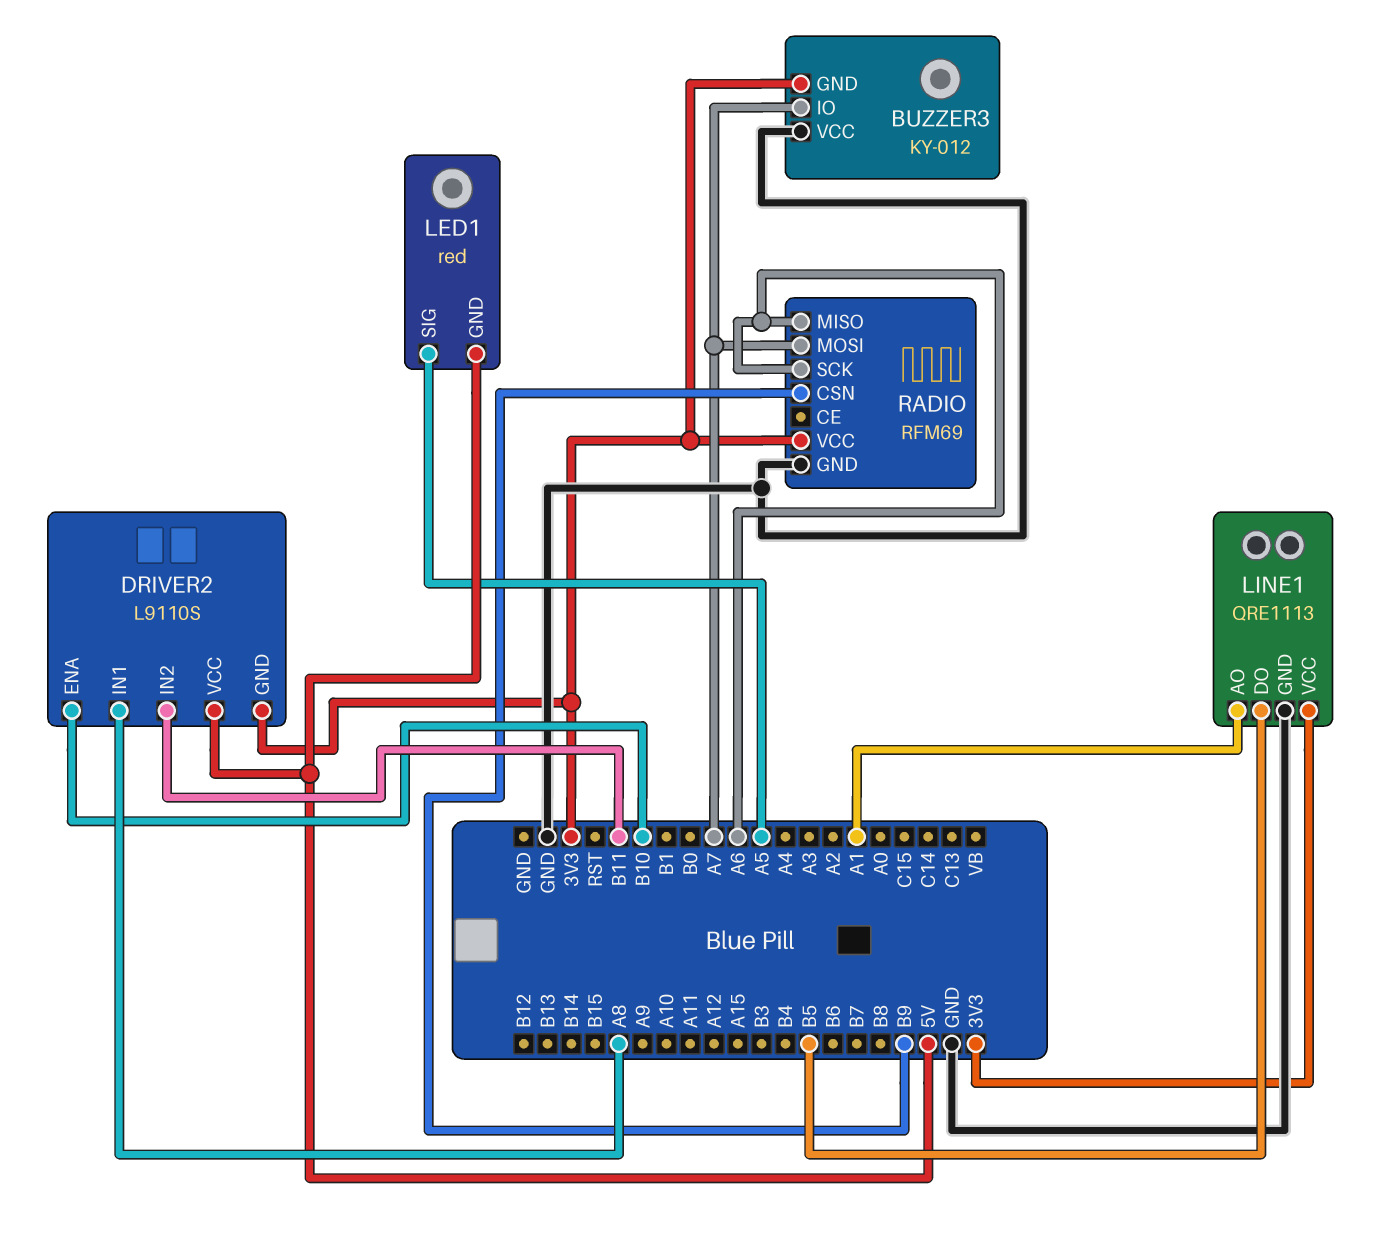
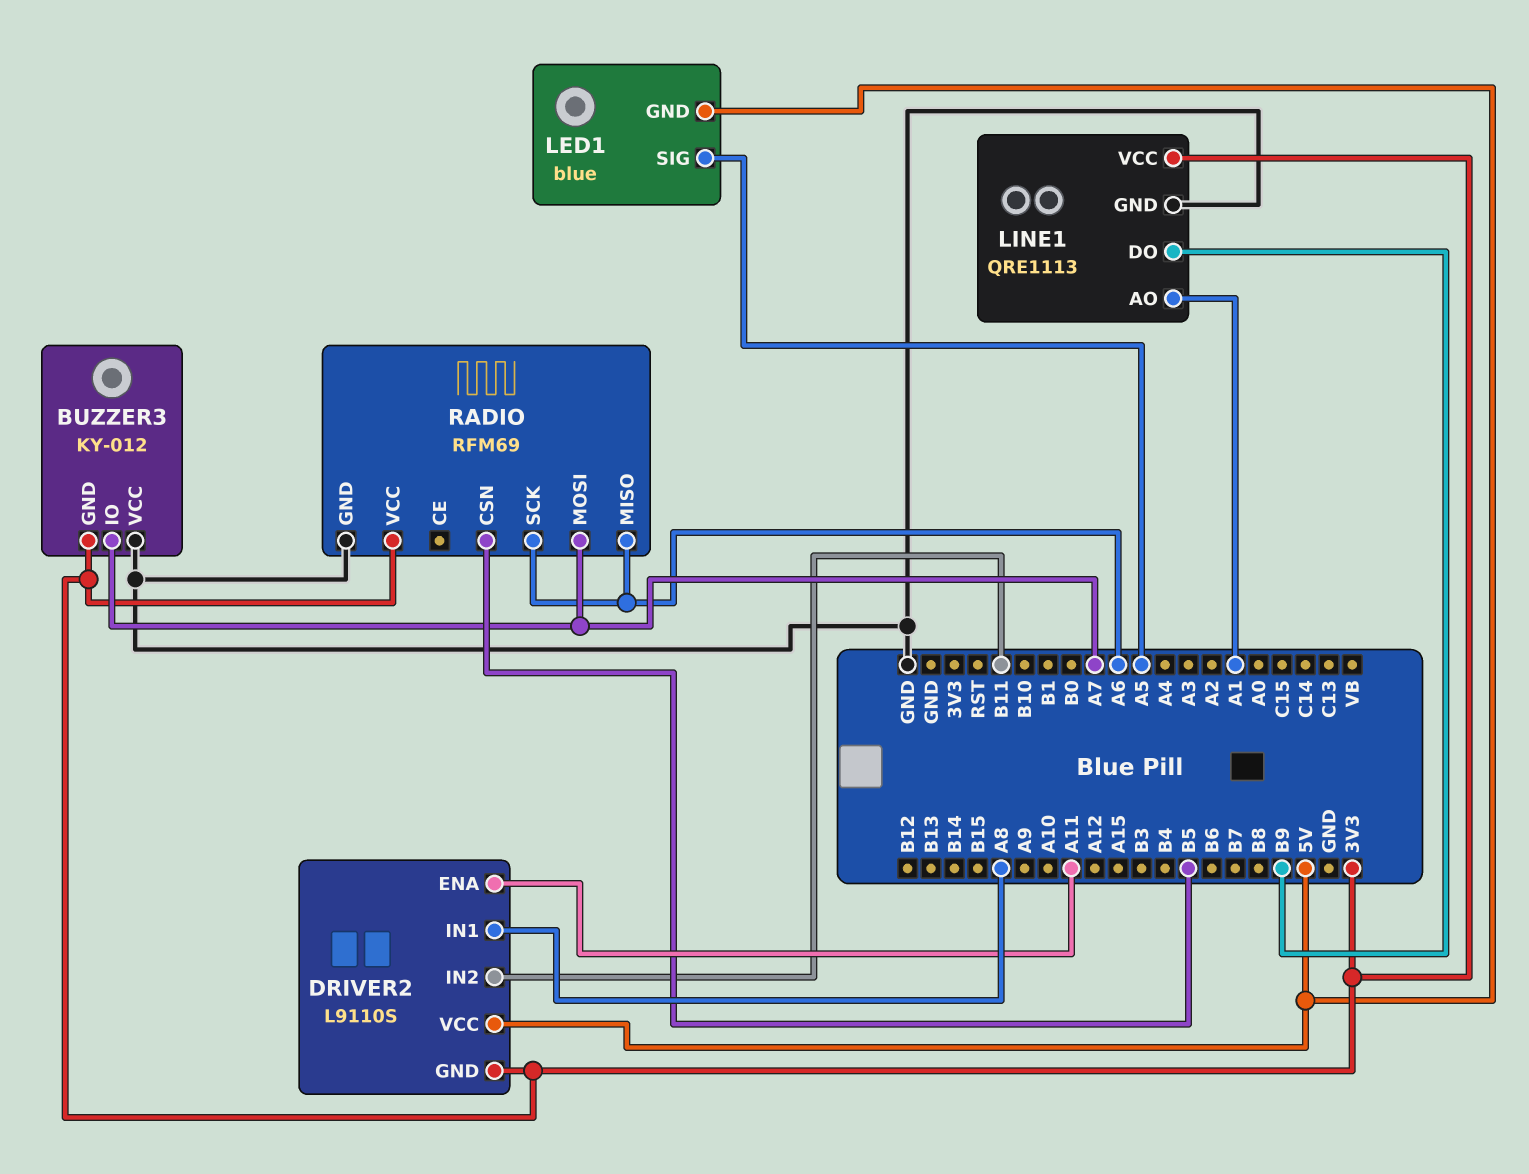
DRIVER2 pin ENA: B10 -> A11
LED1: red -> blue
LINE1 pin DO: B5 -> B9
RADIO pin CSN: B9 -> B5

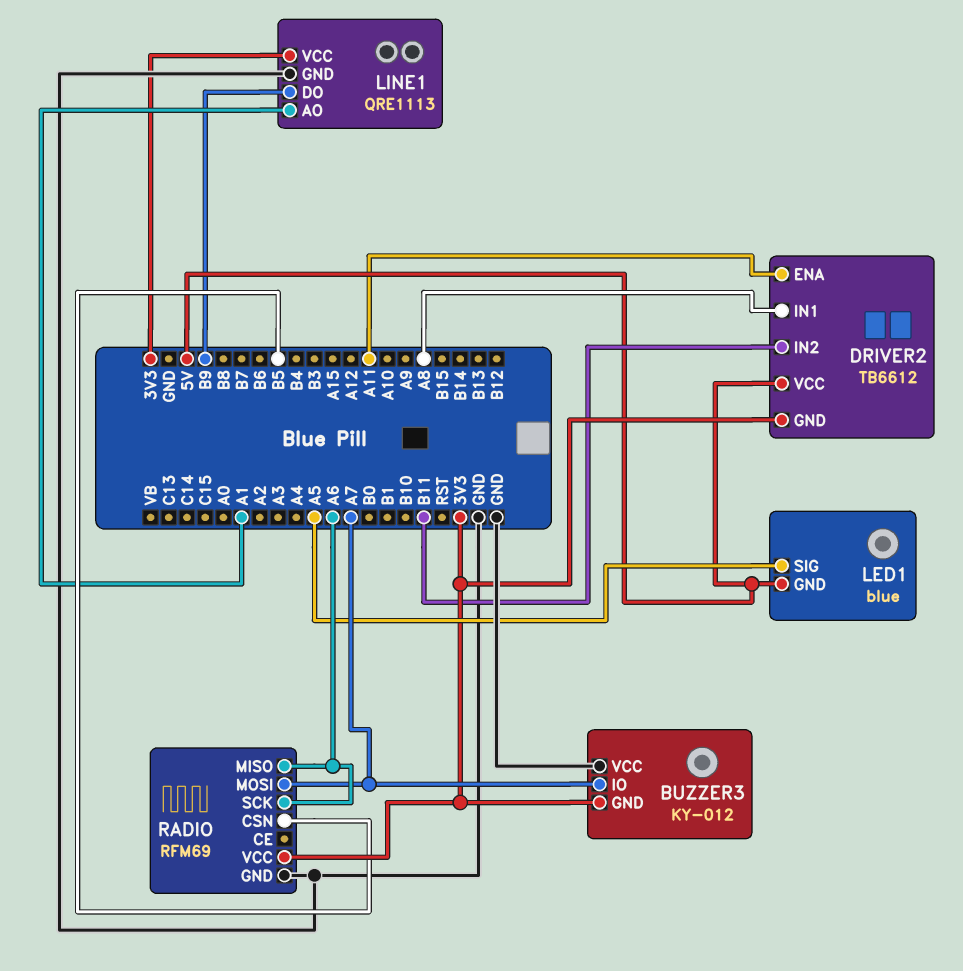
DRIVER2: L9110S -> TB6612

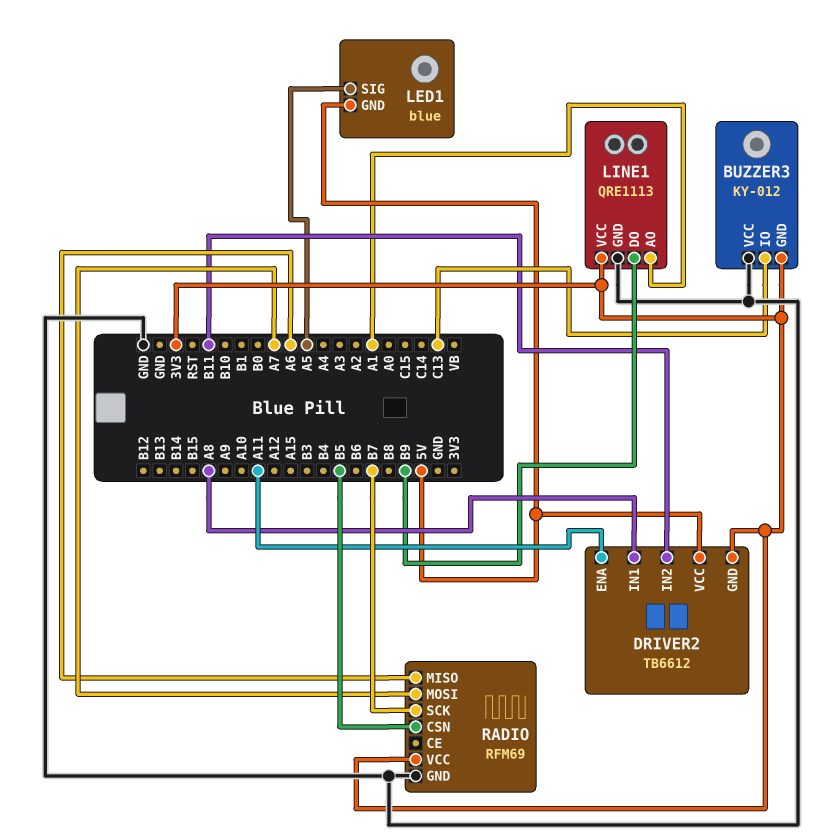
BUZZER3 pin IO: A7 -> C13
RADIO pin SCK: A6 -> B7

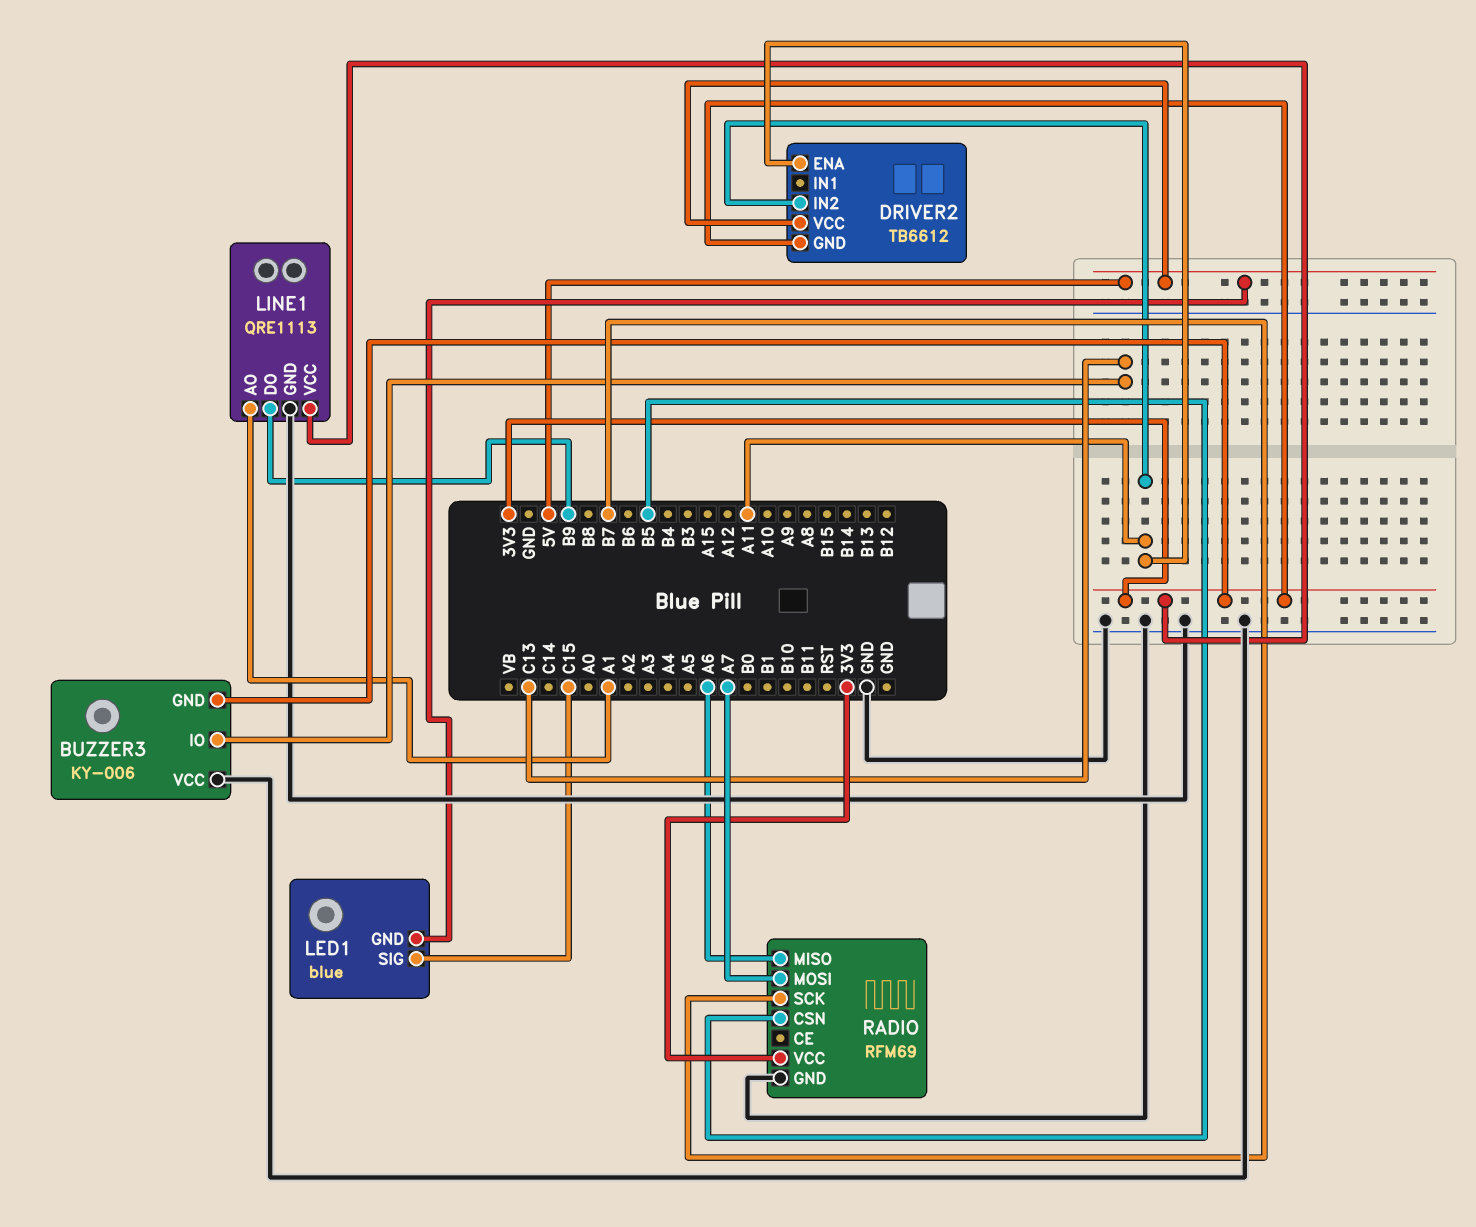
BUZZER3: KY-012 -> KY-006
DRIVER2 pin IN1: A8 -> none
DRIVER2 pin IN2: B11 -> A11
LED1 pin SIG: A5 -> C15

